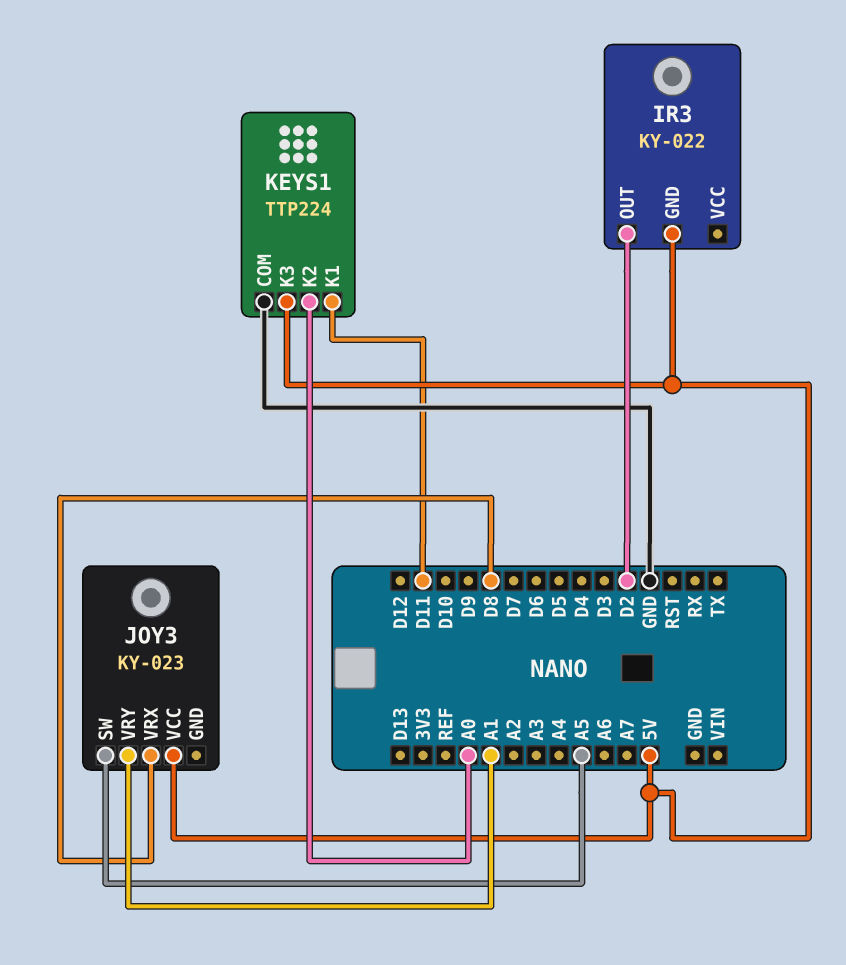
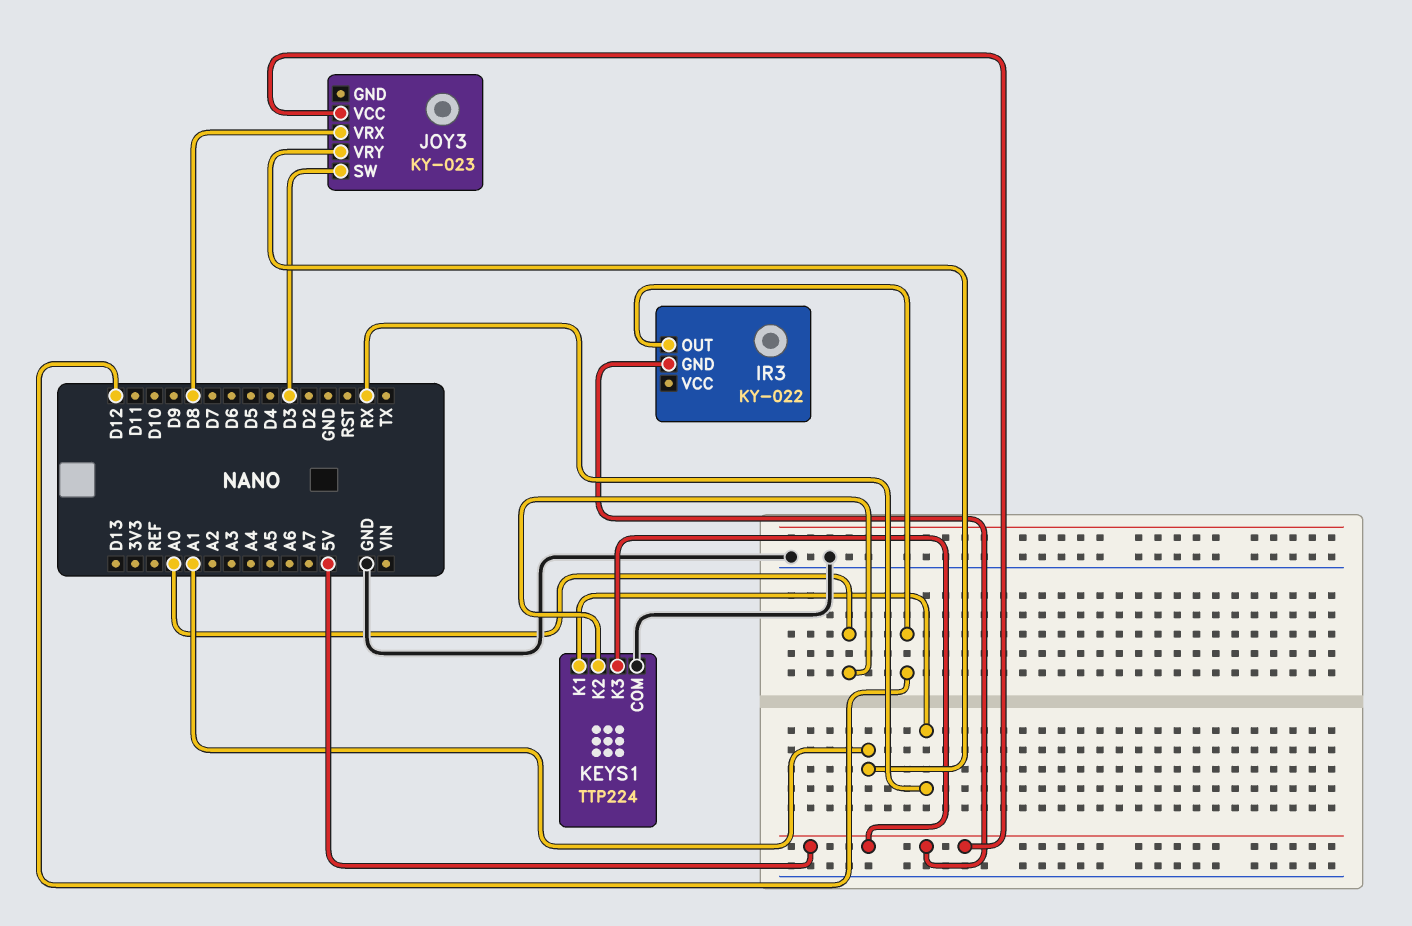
IR3 pin OUT: D2 -> D12
JOY3 pin SW: A5 -> D3
KEYS1 pin K1: D11 -> RX

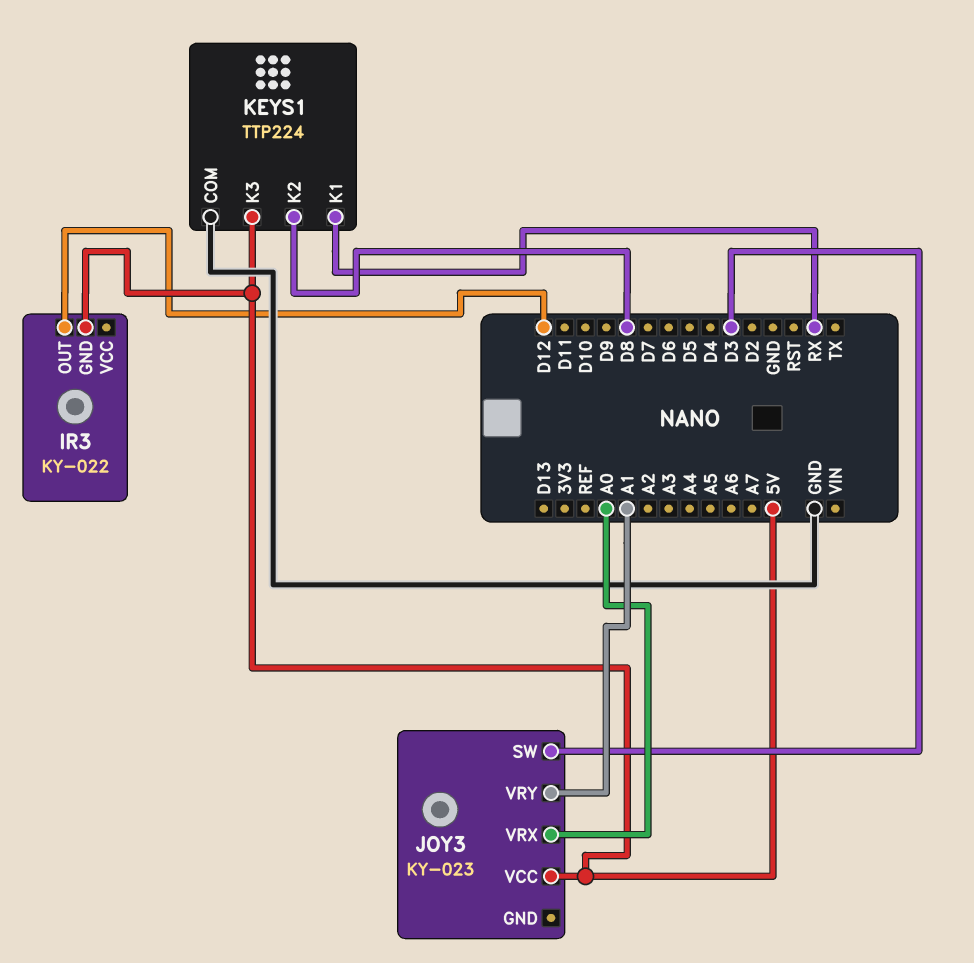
JOY3 pin VRX: D8 -> A0
KEYS1 pin K2: A0 -> D8

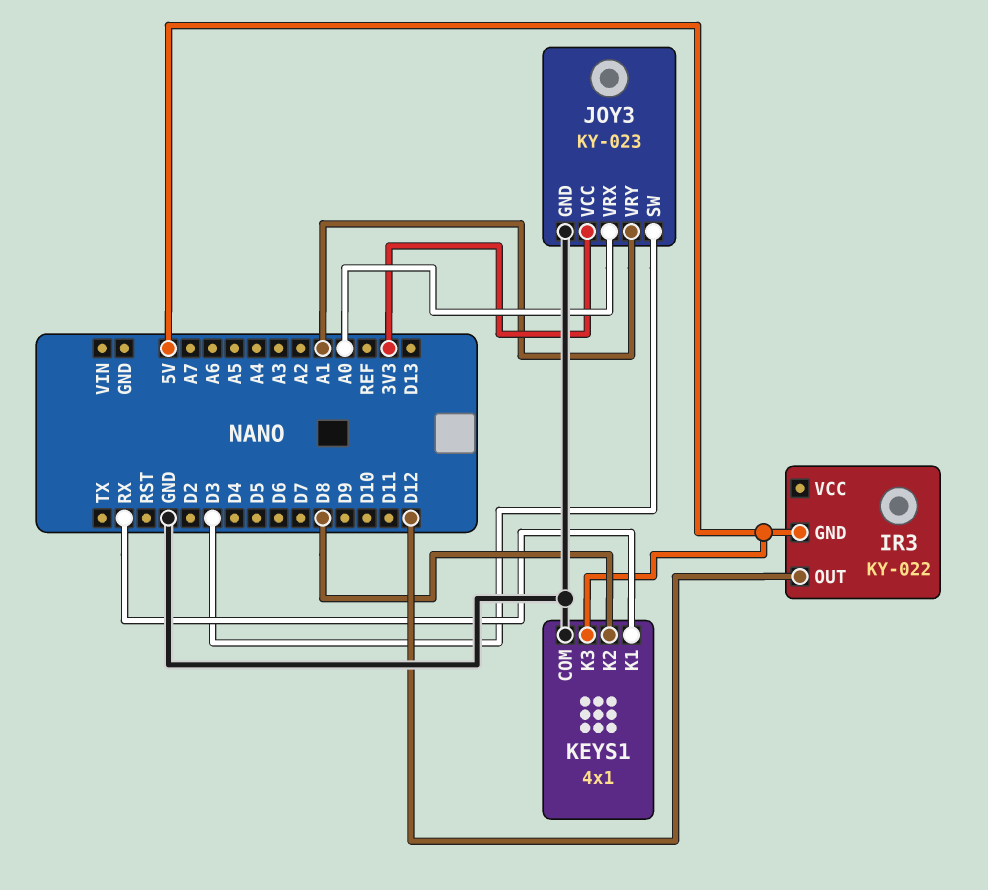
JOY3 pin GND: none -> GND
JOY3 pin VCC: 5V -> 3V3
KEYS1: TTP224 -> 4x1

